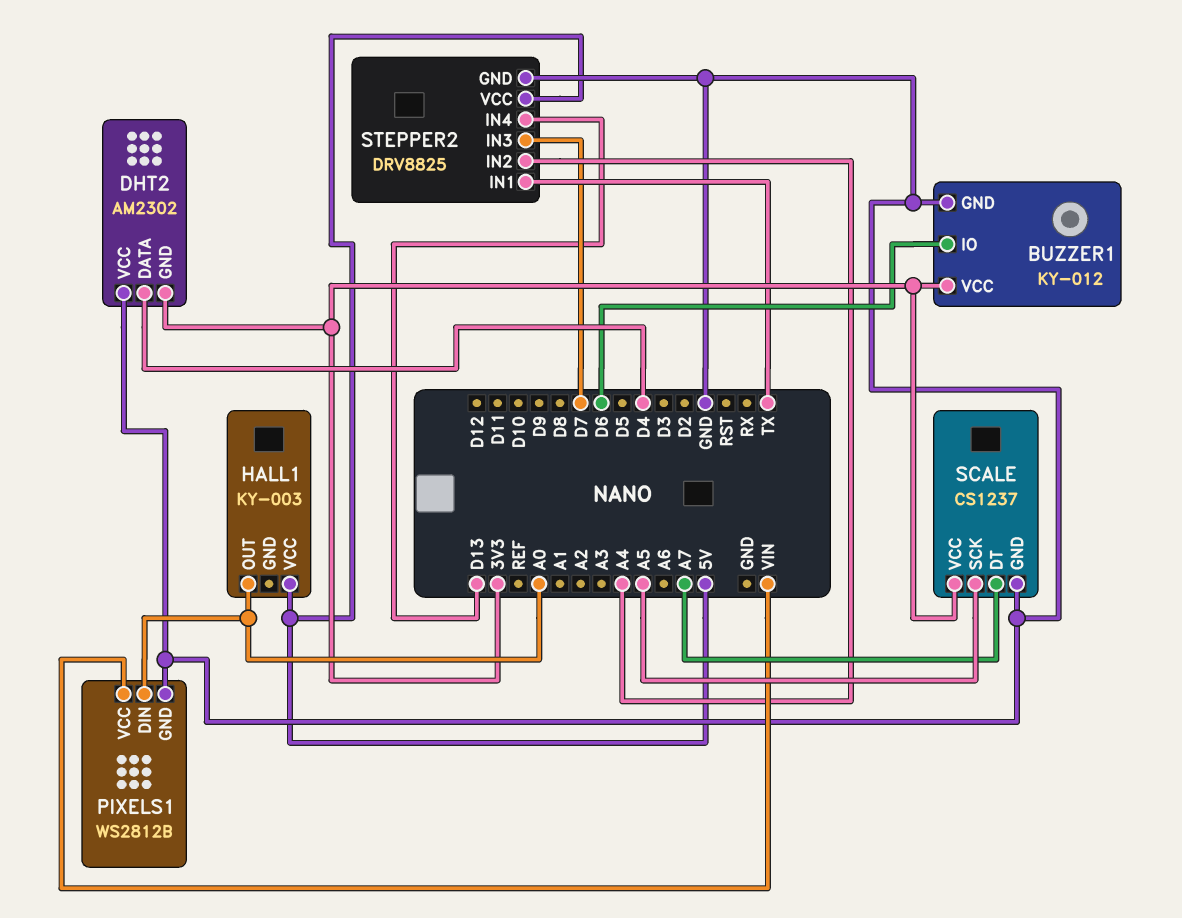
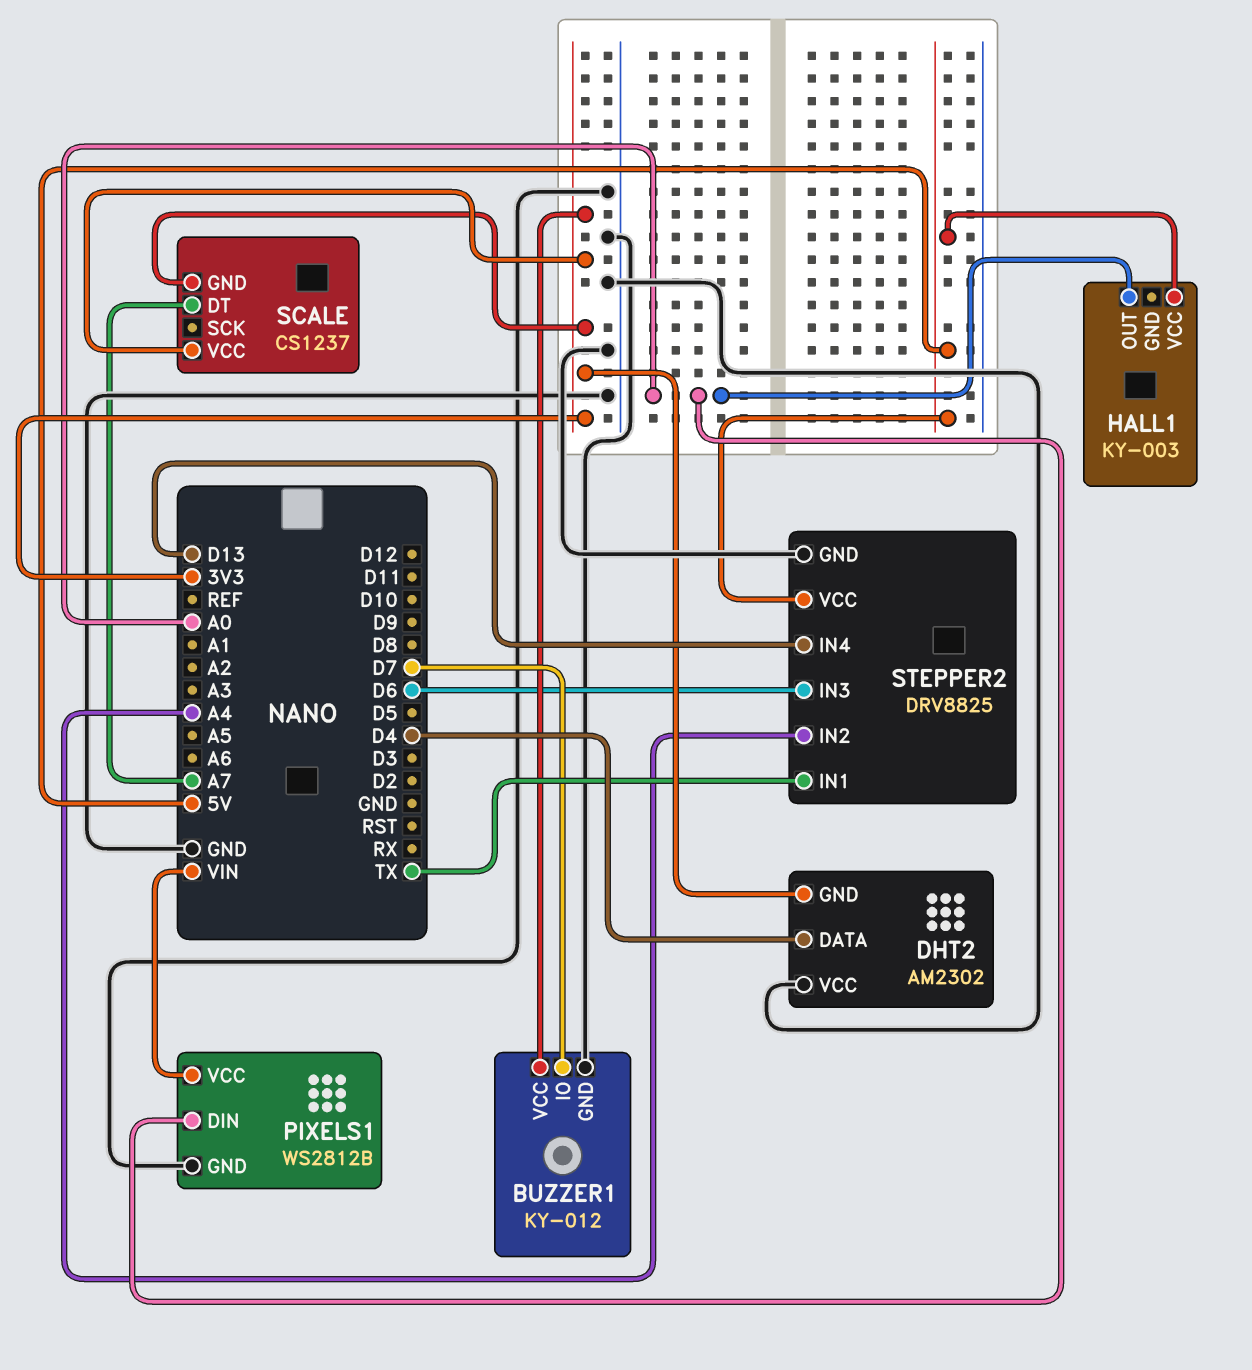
BUZZER1 pin IO: D6 -> D7
SCALE pin GND: GND -> 3V3
SCALE pin SCK: A5 -> none
STEPPER2 pin IN3: D7 -> D6

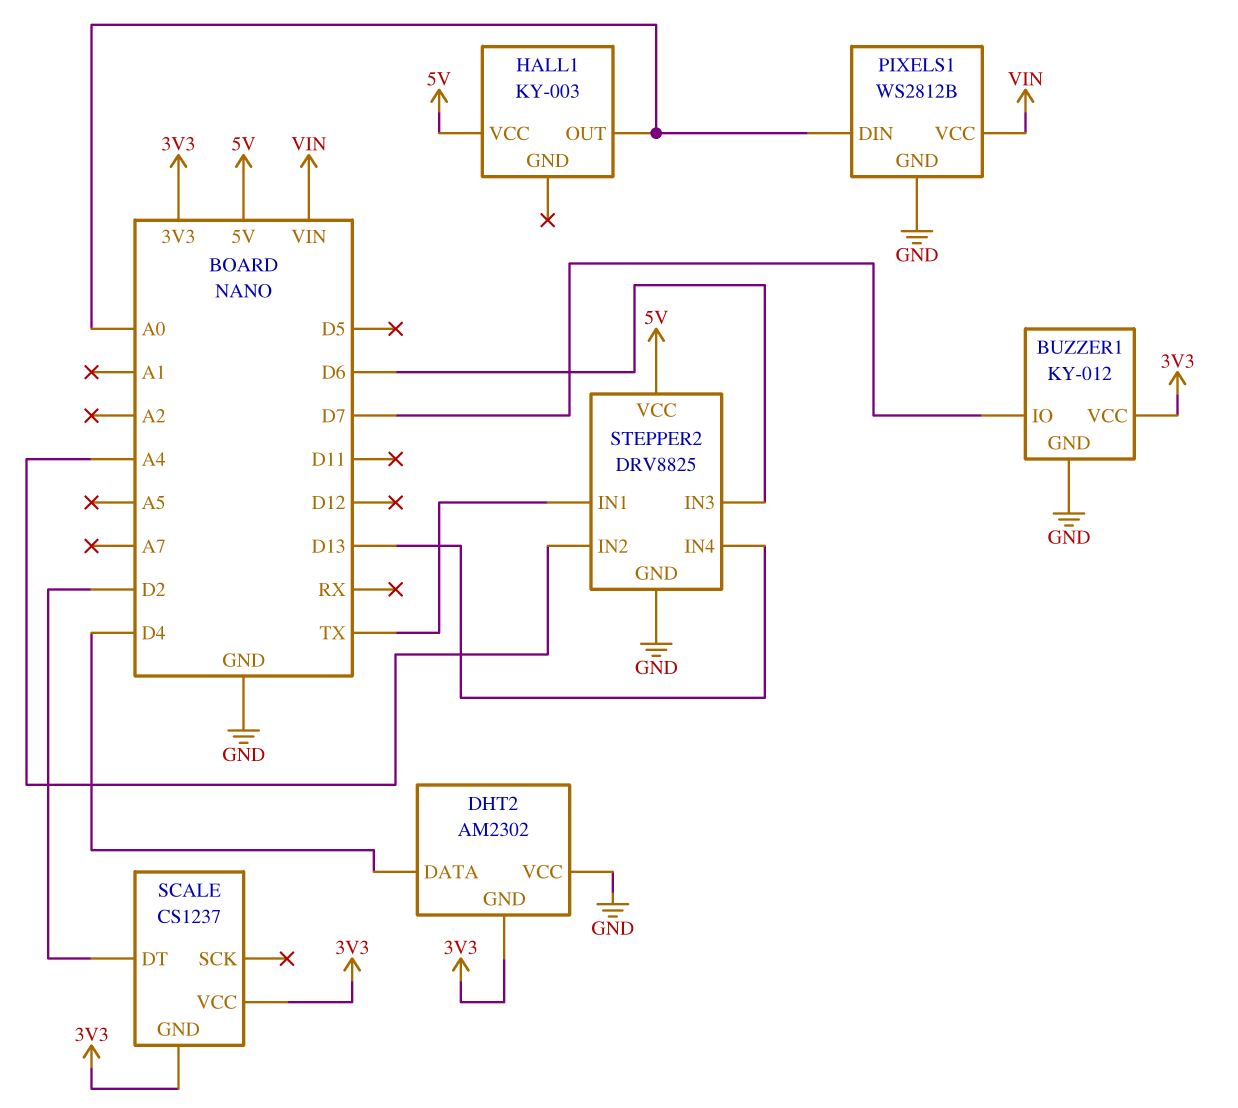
SCALE pin DT: A7 -> D2

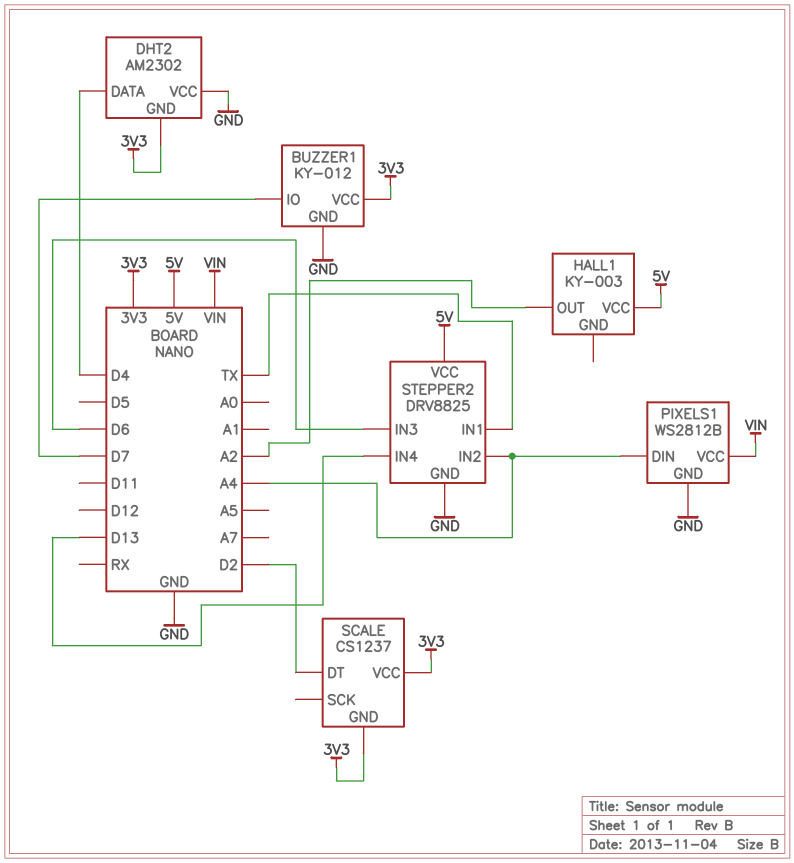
HALL1 pin OUT: A0 -> A2
PIXELS1 pin DIN: A0 -> A4

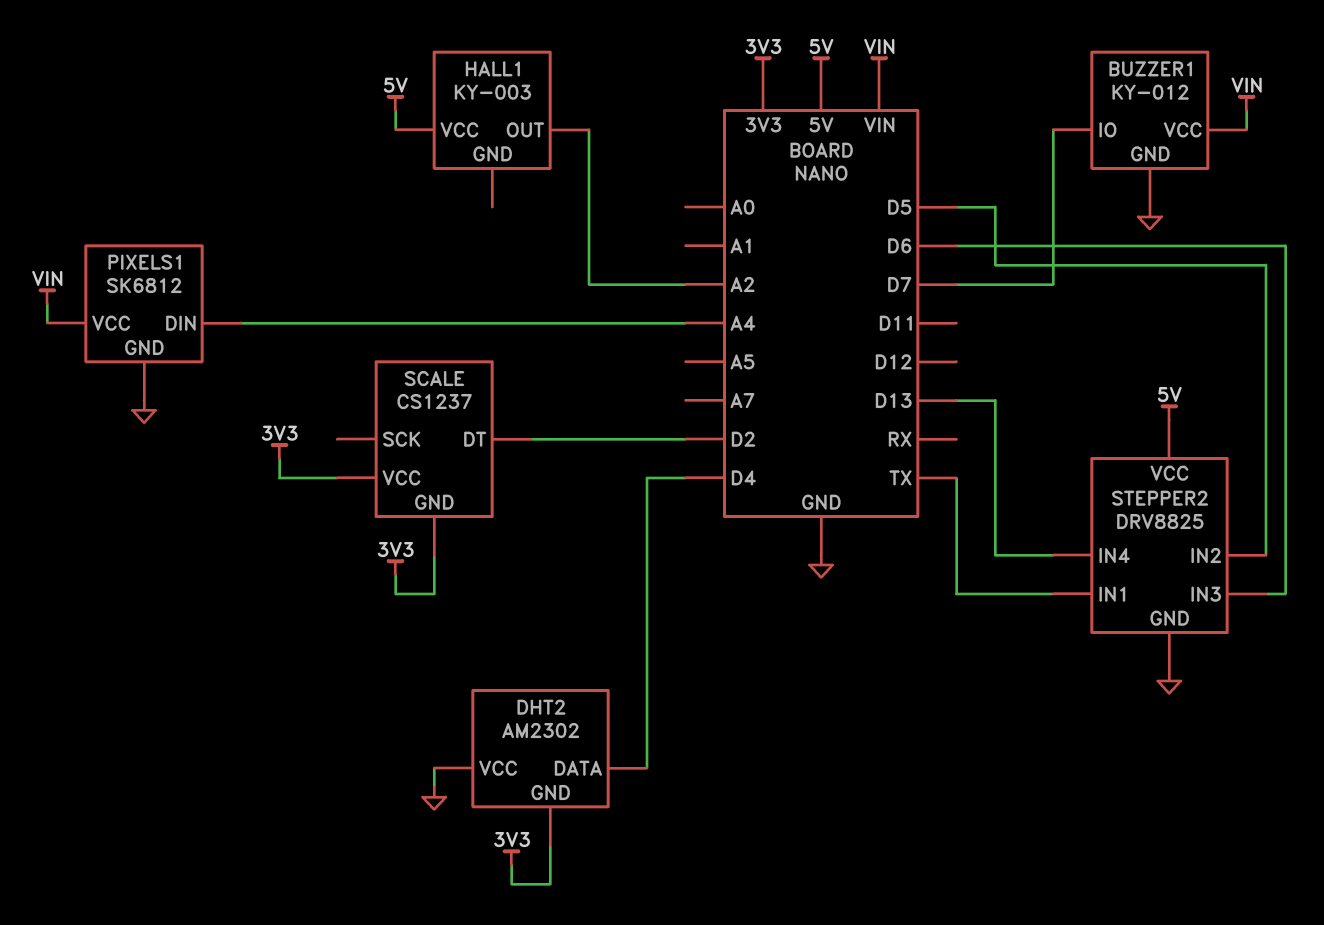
BUZZER1 pin VCC: 3V3 -> VIN
PIXELS1: WS2812B -> SK6812
STEPPER2 pin IN2: A4 -> D5

